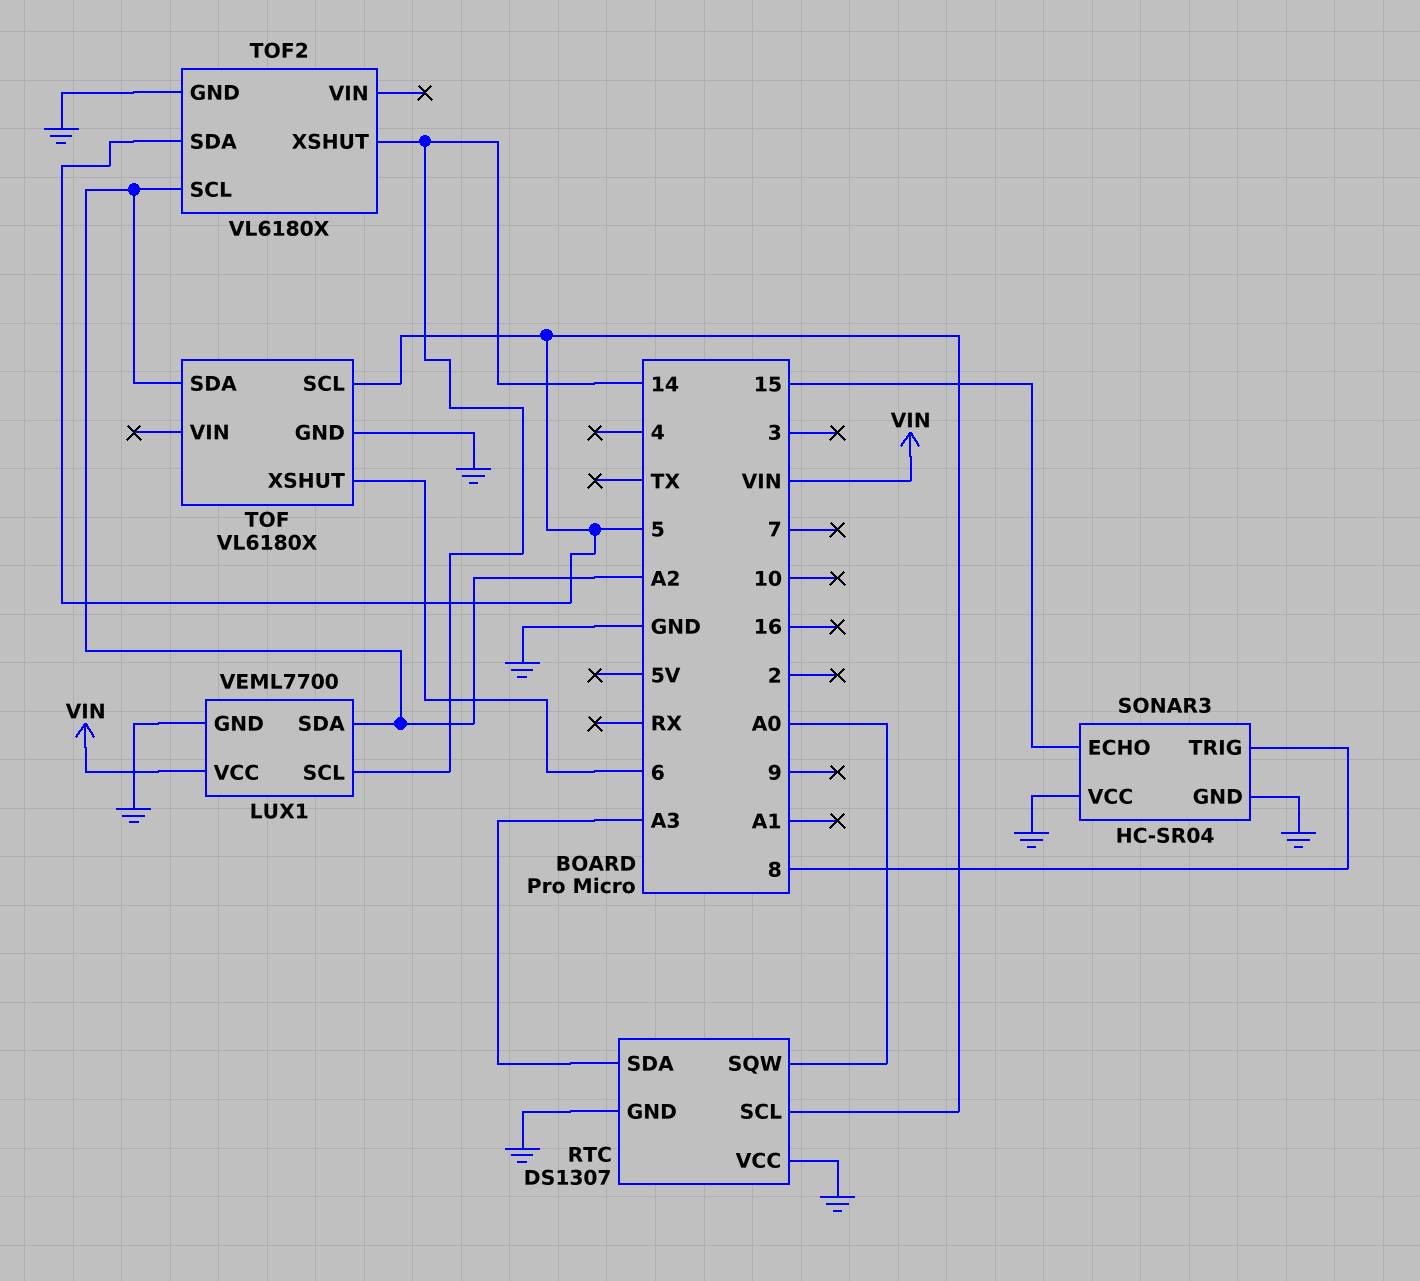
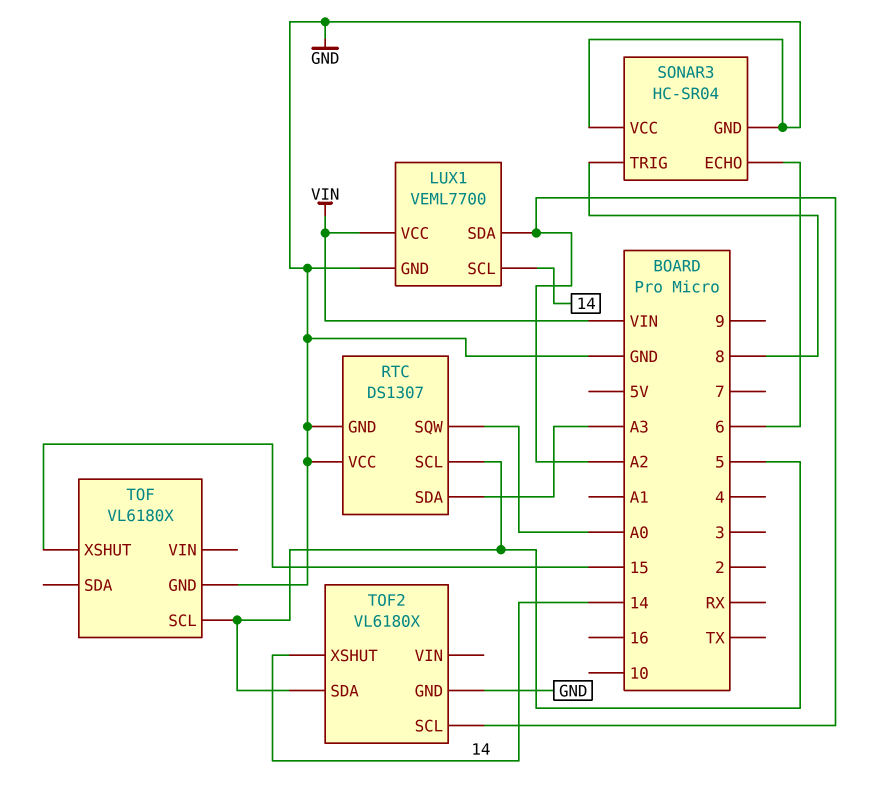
SONAR3 pin ECHO: 15 -> 6
TOF pin SDA: A2 -> none
TOF pin XSHUT: 6 -> 15

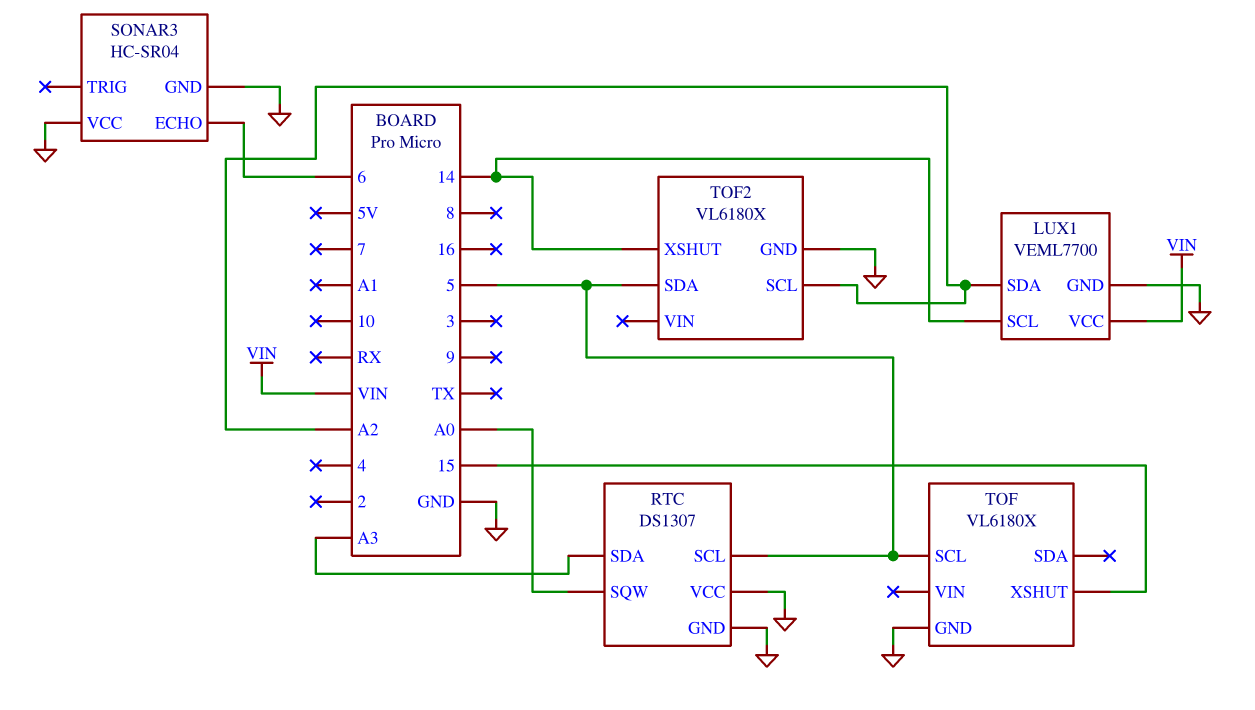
SONAR3 pin TRIG: 8 -> none

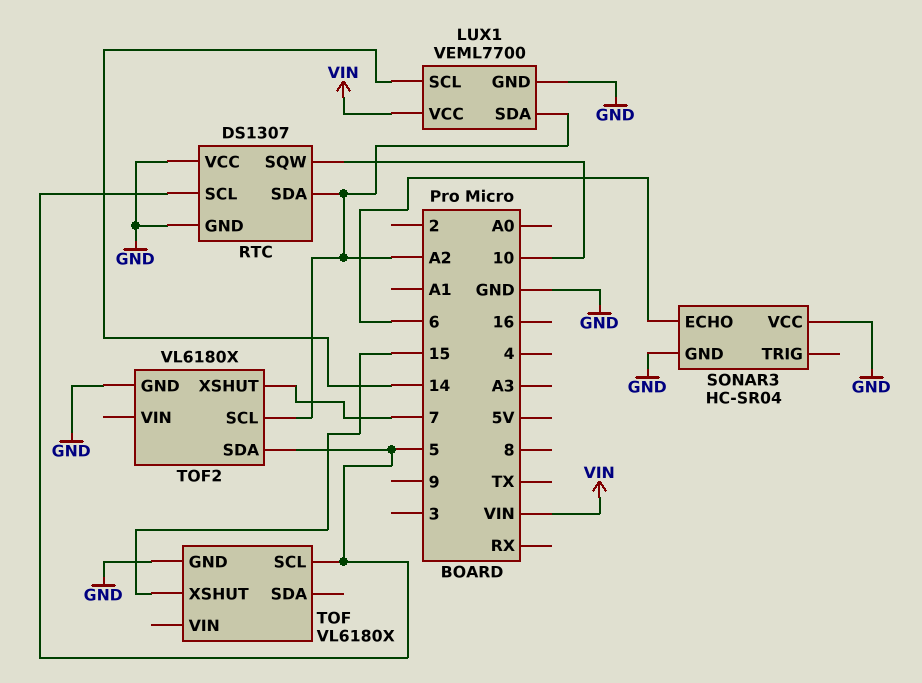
RTC pin SDA: A3 -> A2
RTC pin SQW: A0 -> 10
TOF2 pin XSHUT: 14 -> 7

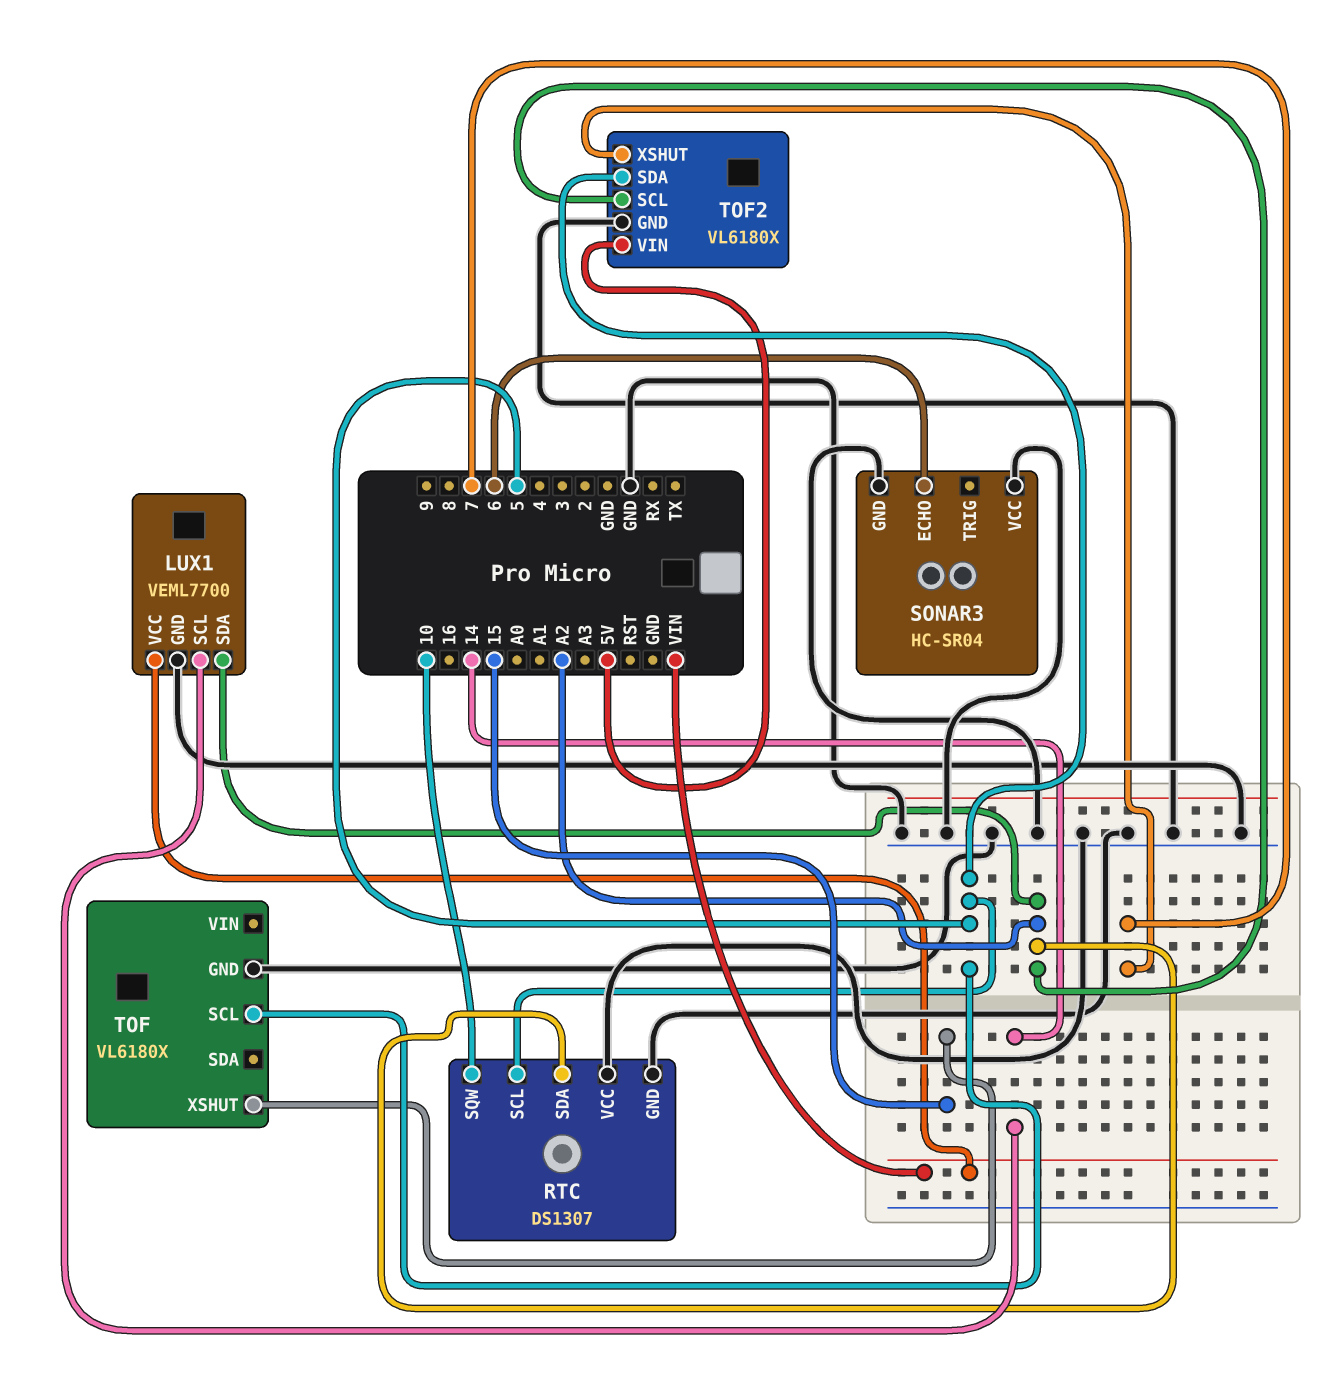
TOF2 pin VIN: none -> 5V

